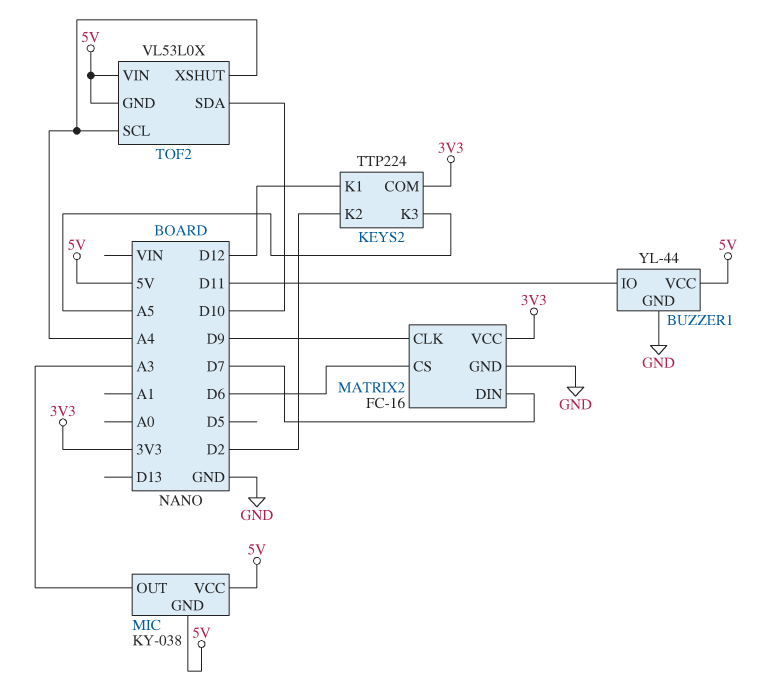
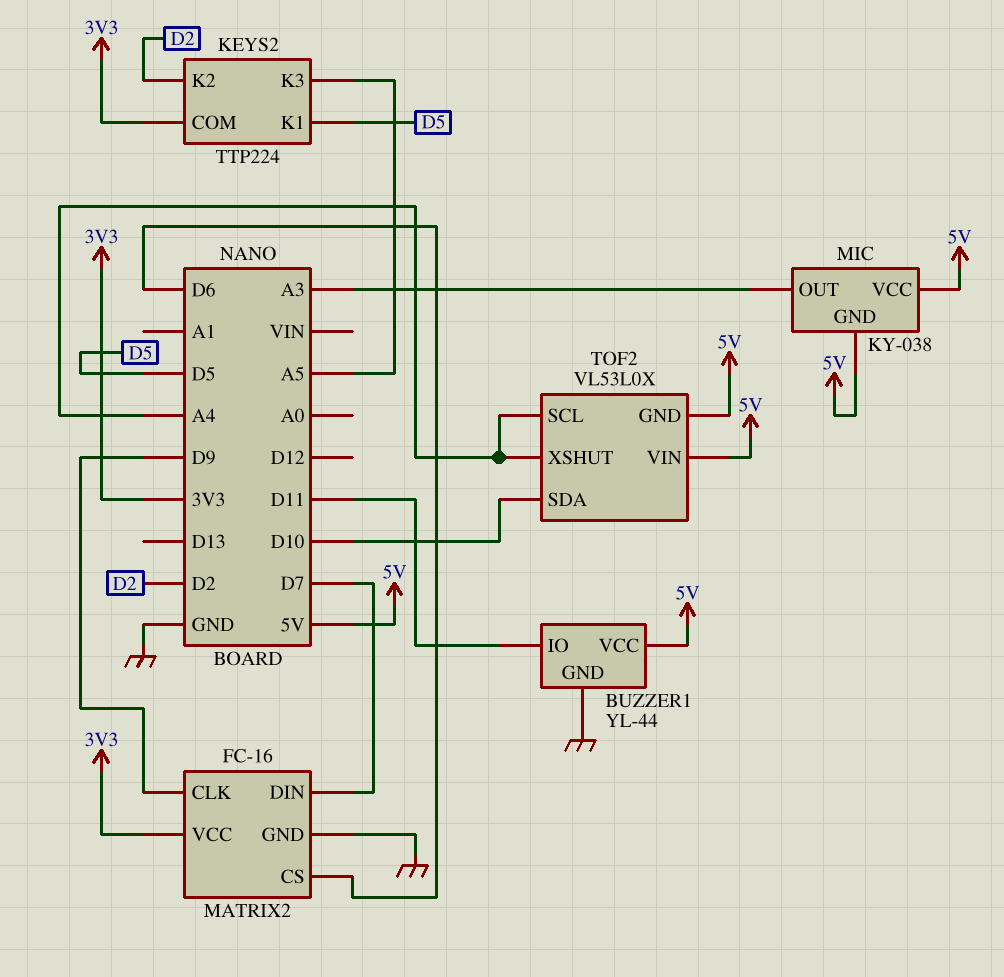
KEYS2 pin K1: D12 -> D5

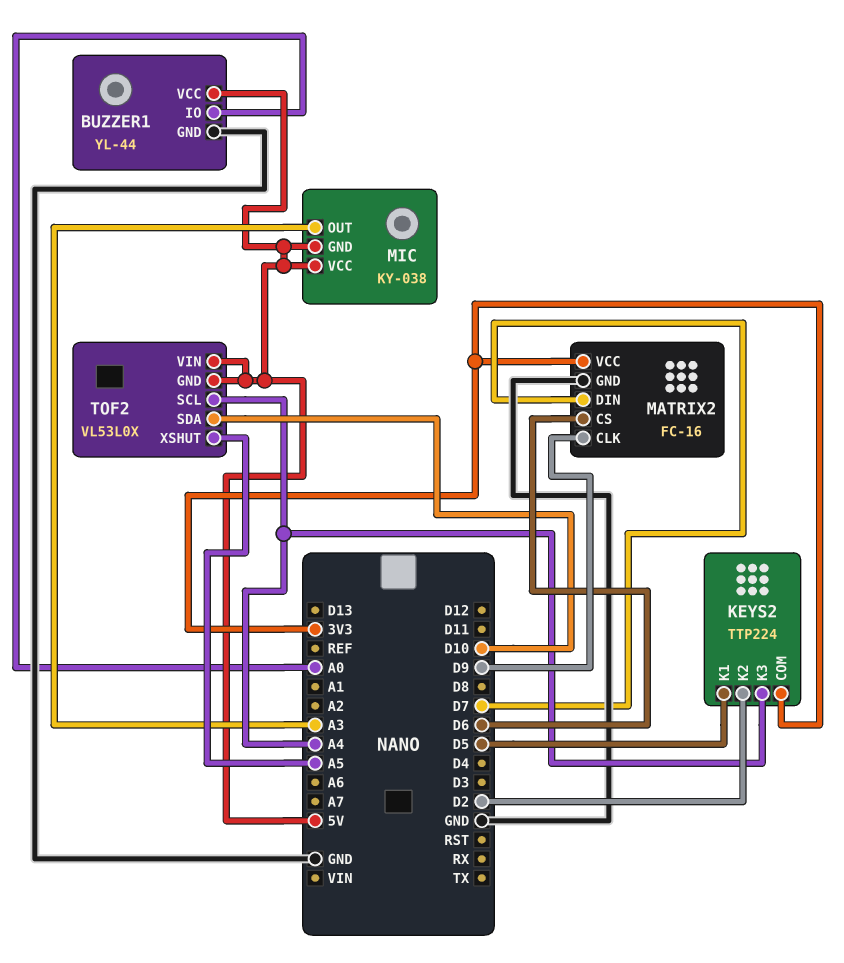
BUZZER1 pin IO: D11 -> A0
KEYS2 pin K3: A5 -> A4
TOF2 pin XSHUT: A4 -> A5

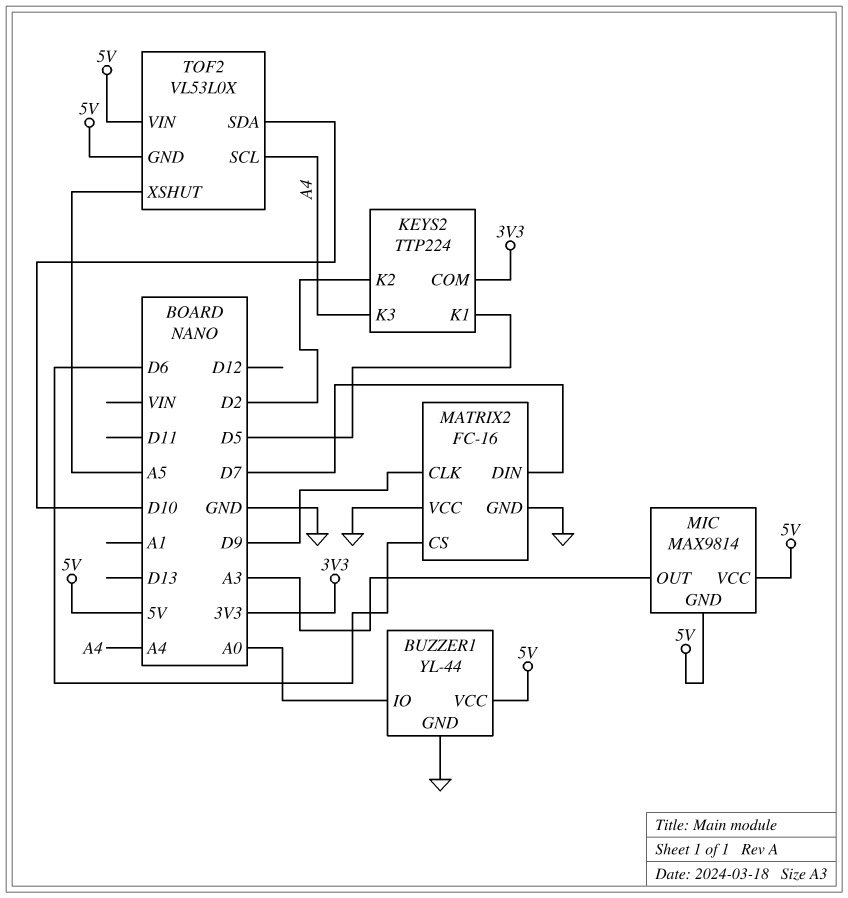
MATRIX2 pin VCC: 3V3 -> GND
MIC: KY-038 -> MAX9814

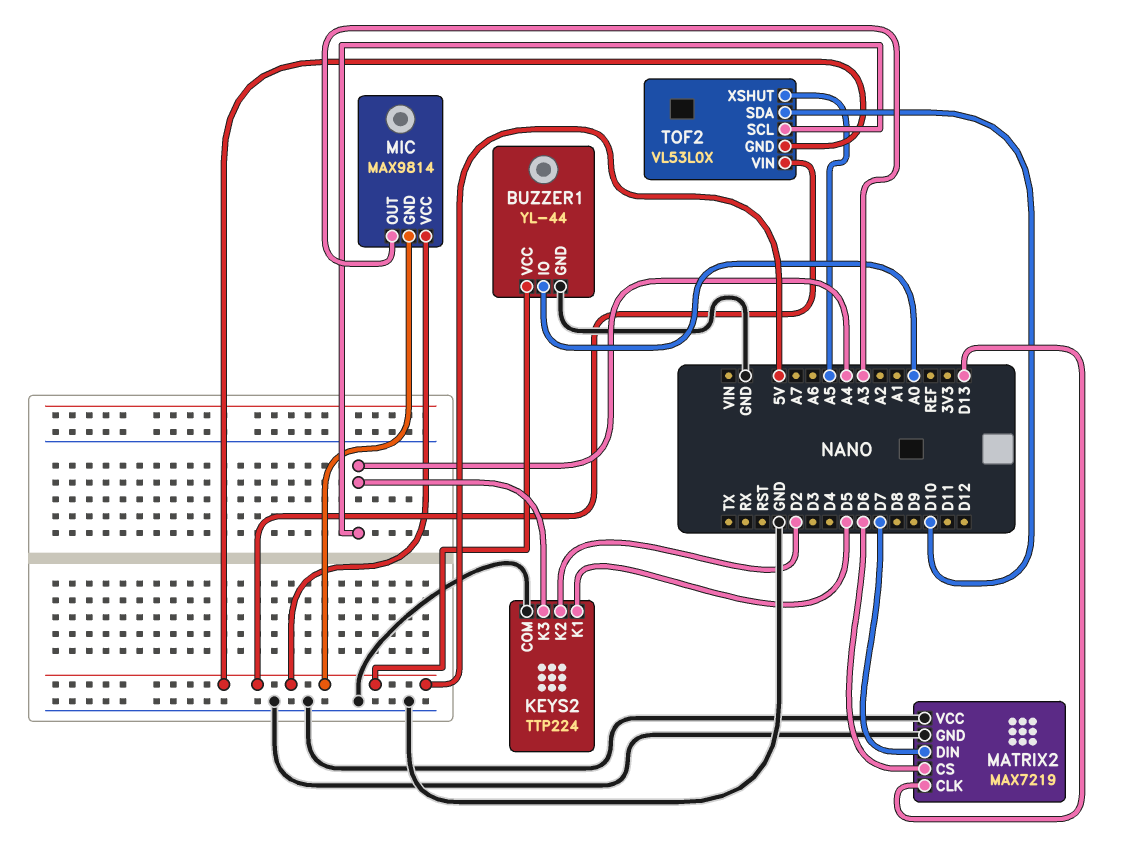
KEYS2 pin COM: 3V3 -> GND
MATRIX2: FC-16 -> MAX7219
MATRIX2 pin CLK: D9 -> D13

